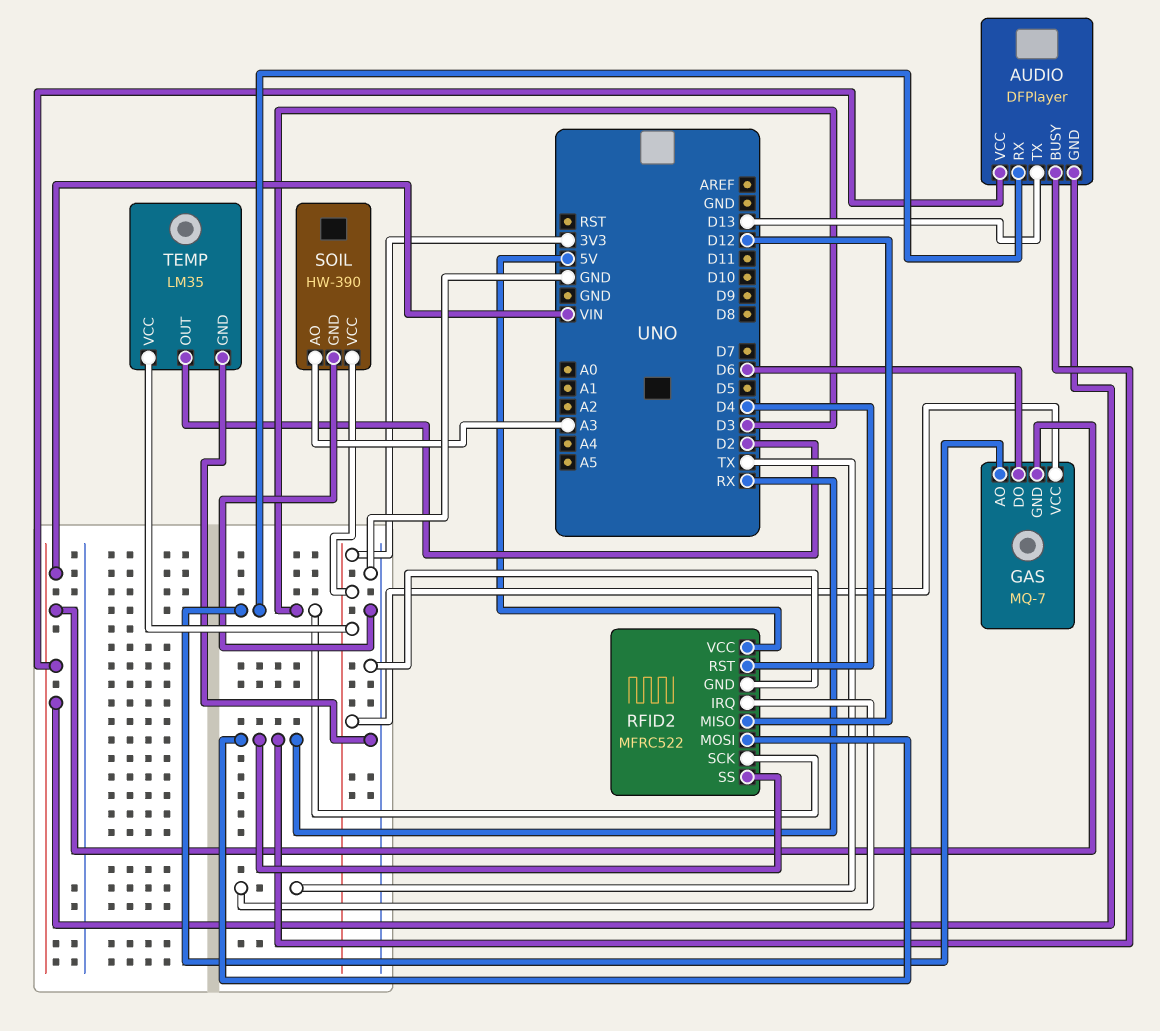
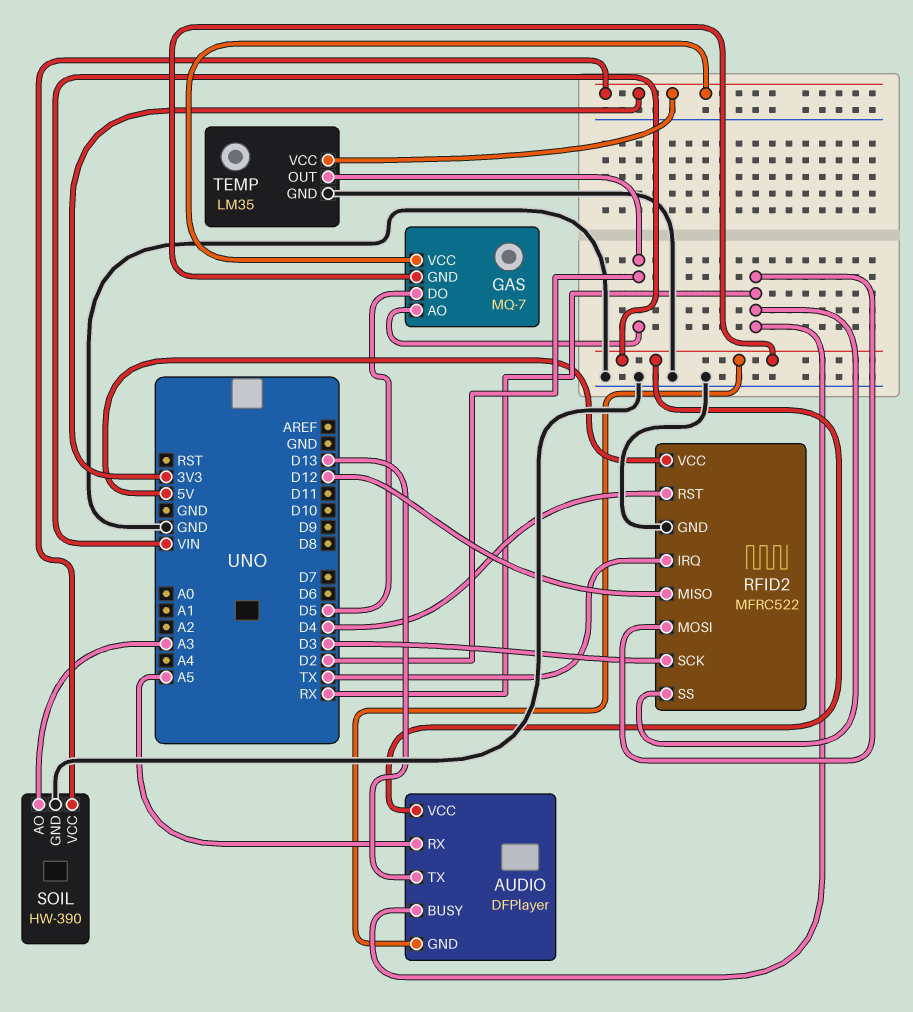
AUDIO pin RX: D3 -> A5
GAS pin AO: D3 -> D2
GAS pin DO: D6 -> D5

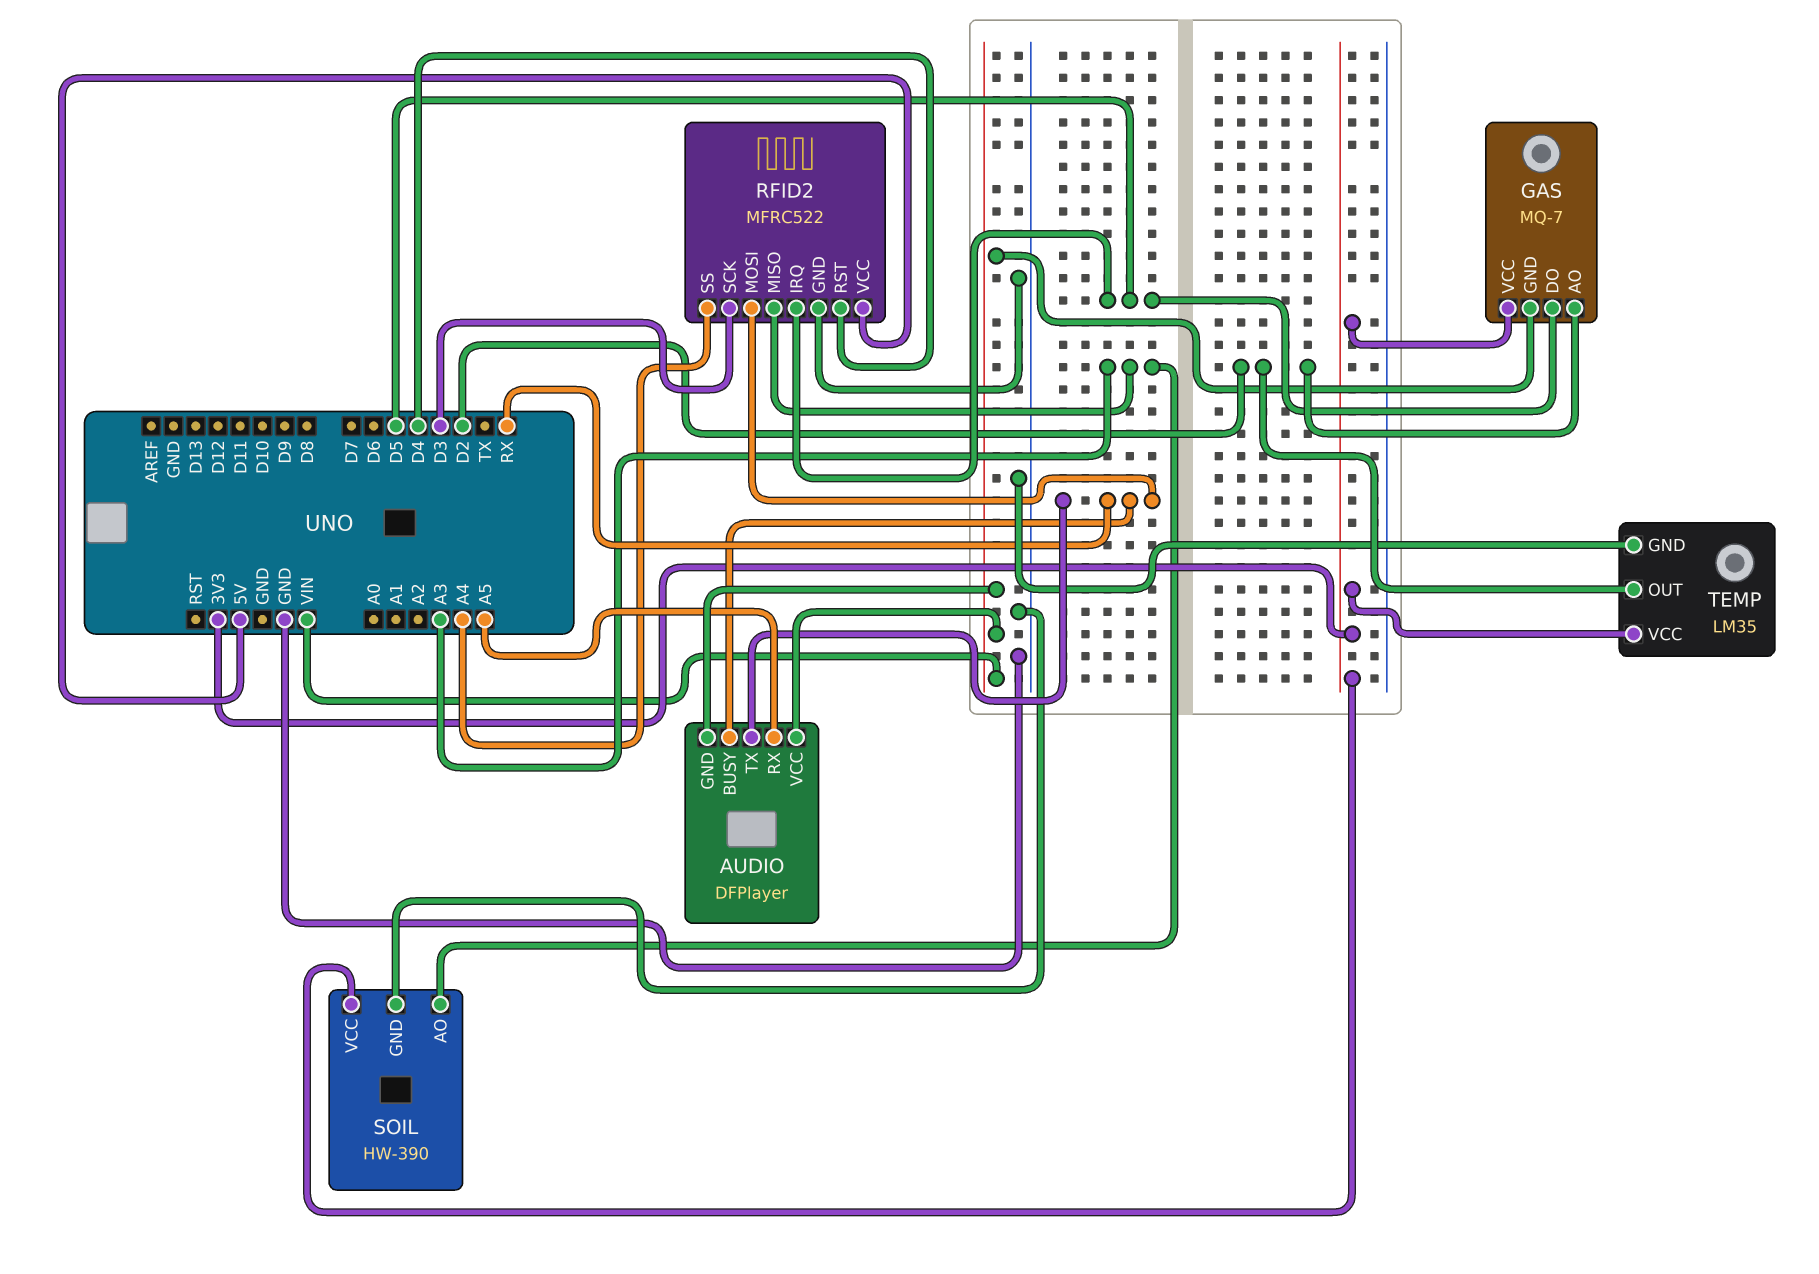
AUDIO pin TX: D13 -> RX
RFID2 pin IRQ: TX -> D5
RFID2 pin MISO: D12 -> A3
RFID2 pin SS: RX -> A4

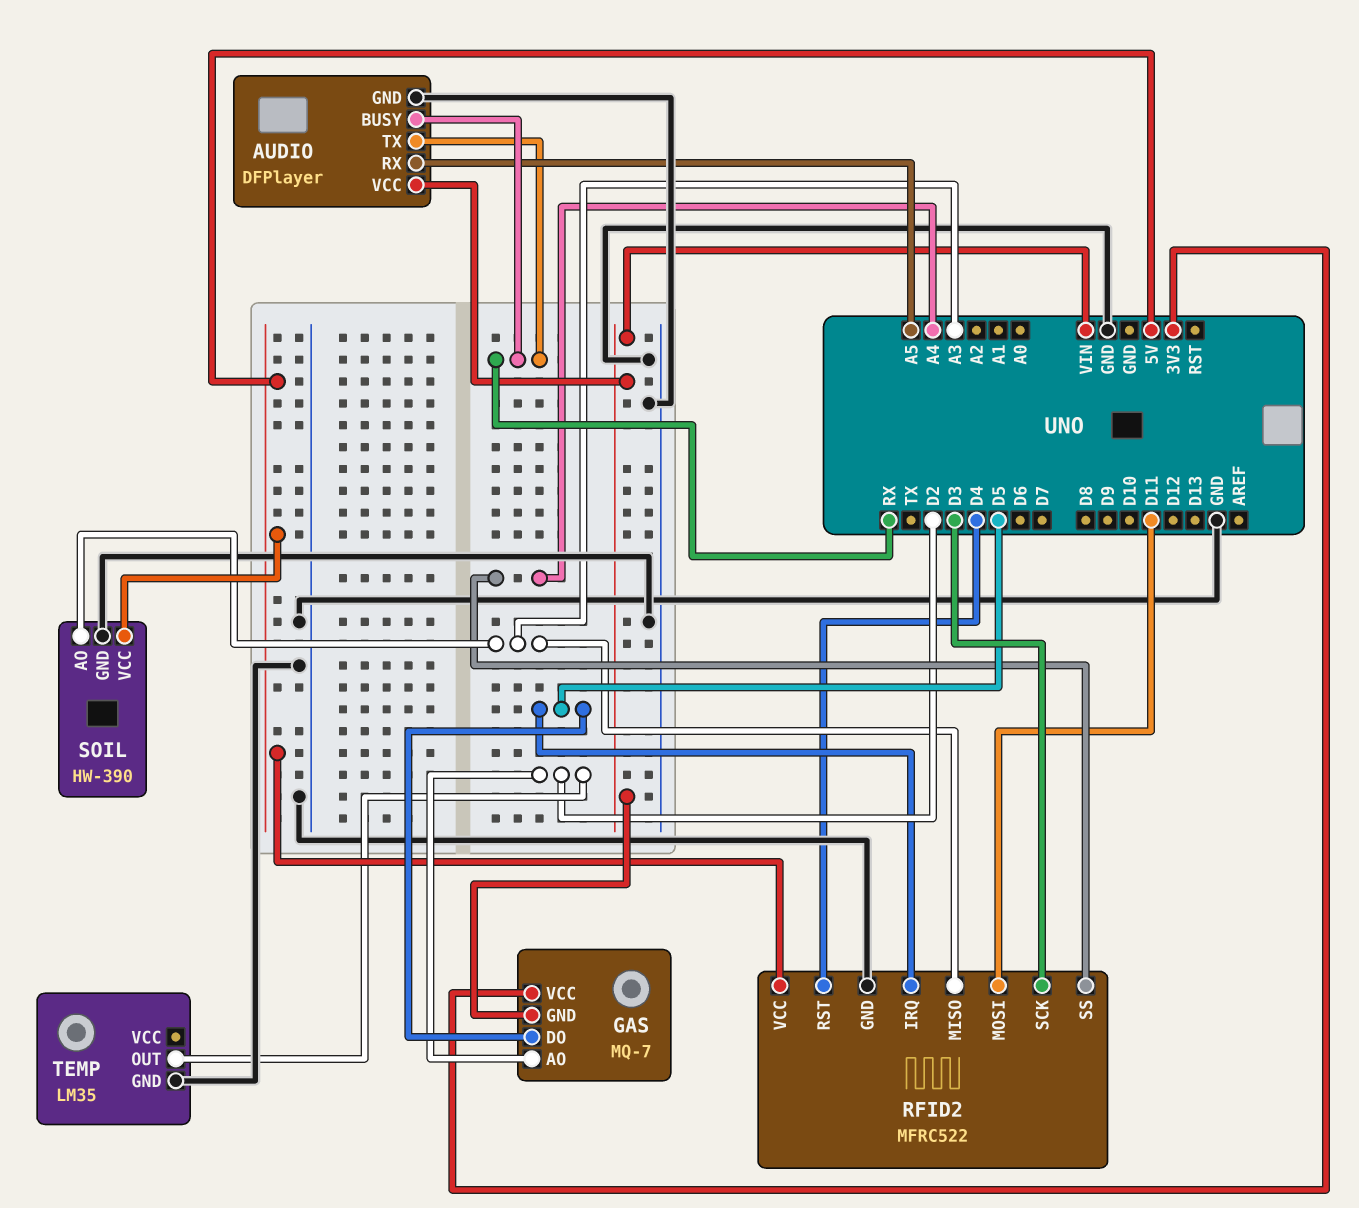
AUDIO pin GND: VIN -> GND
RFID2 pin MOSI: RX -> D11
SOIL pin VCC: 3V3 -> 5V
TEMP pin VCC: 3V3 -> none

